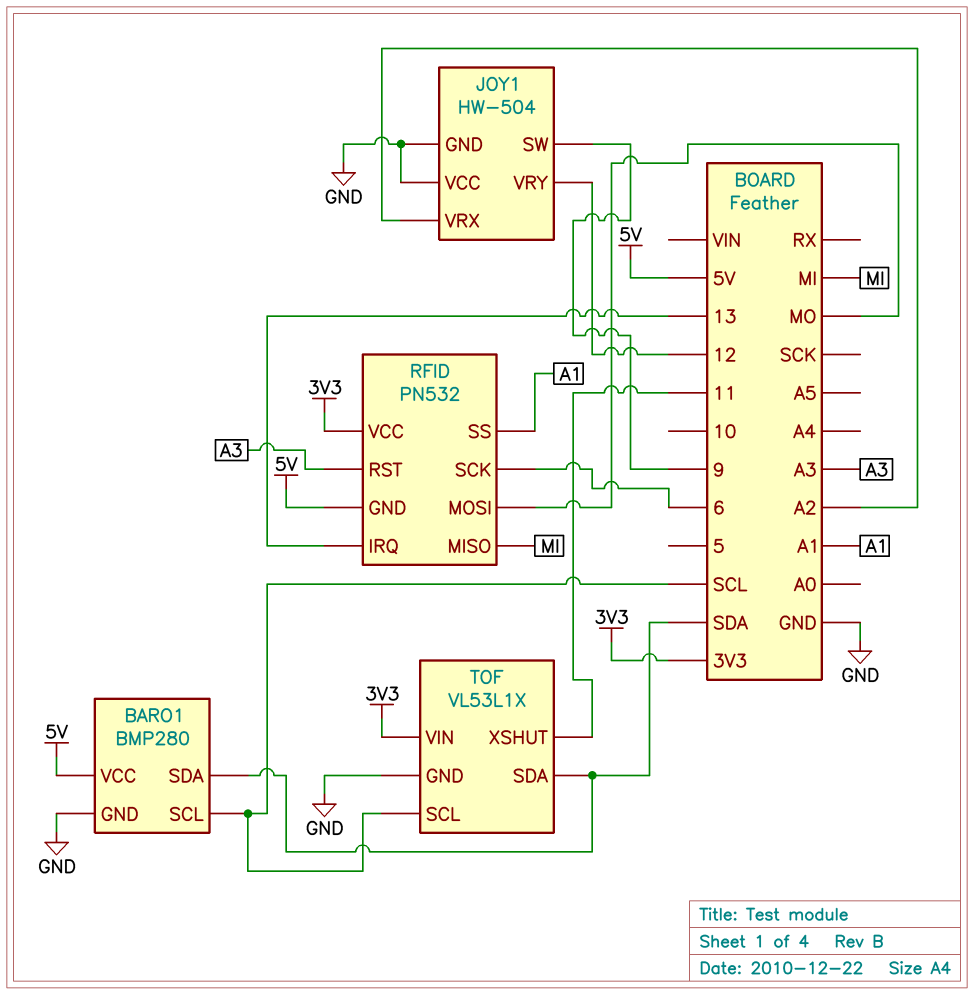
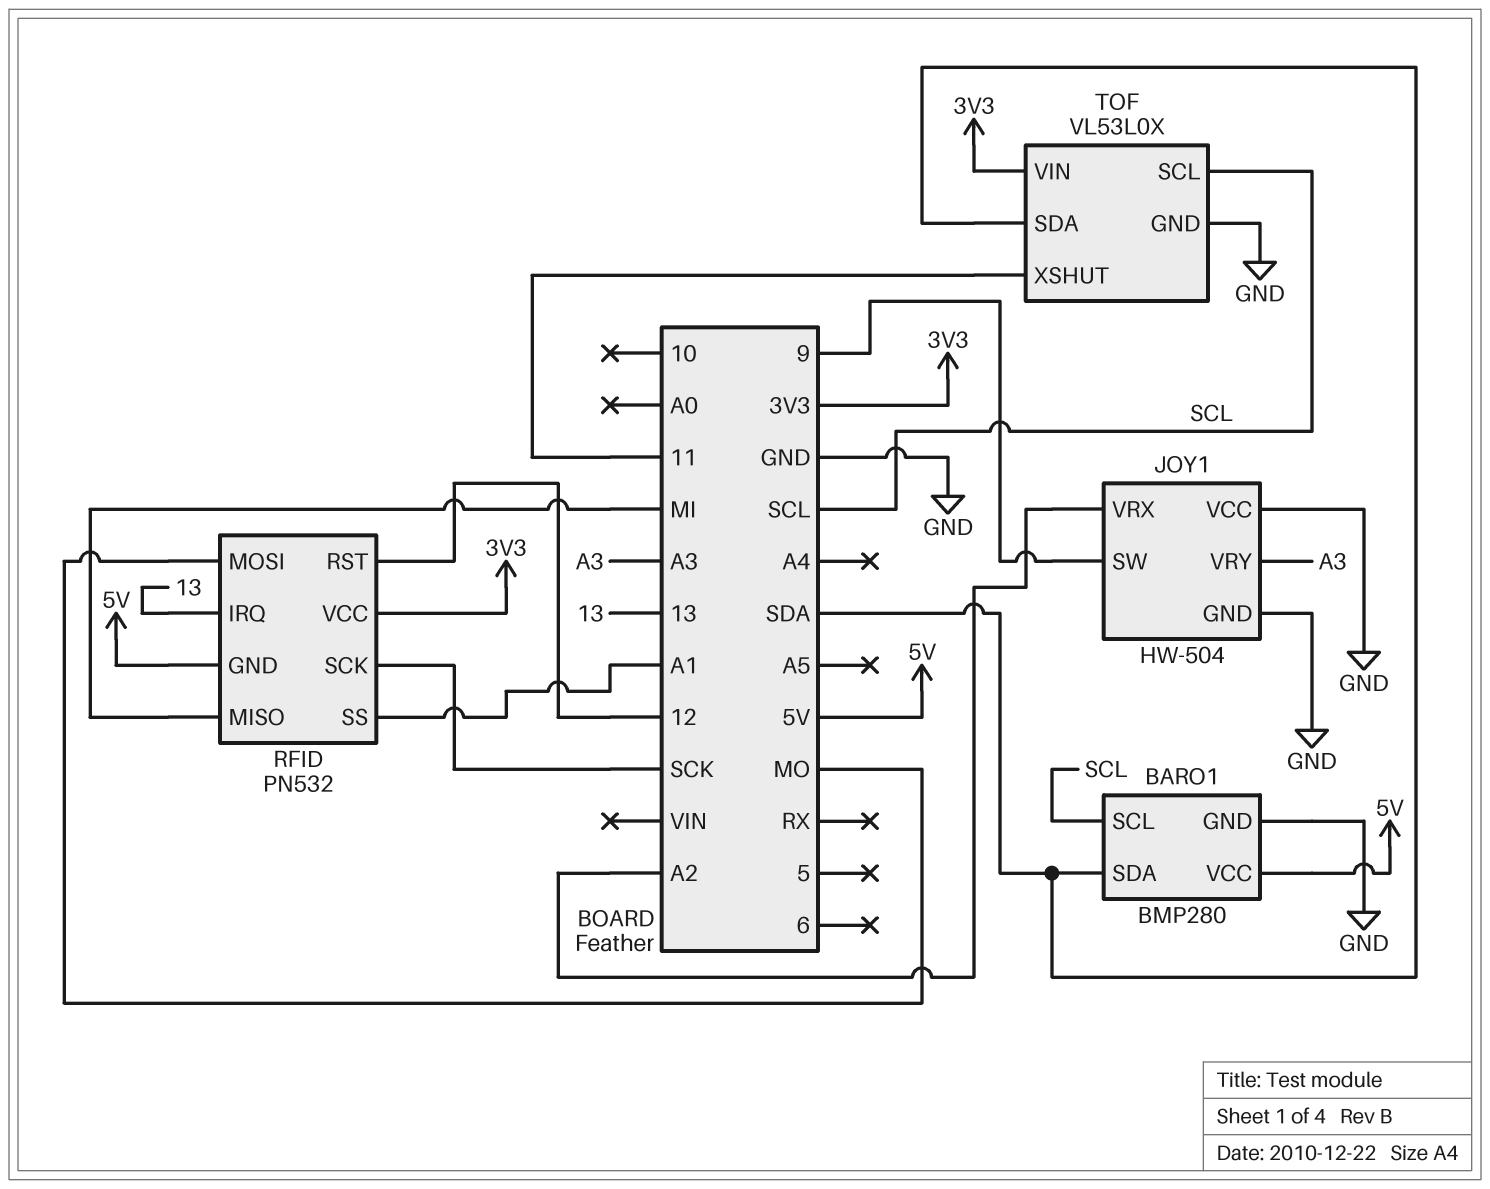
JOY1 pin VRY: 12 -> A3
RFID pin RST: A3 -> 12
RFID pin SCK: 6 -> SCK
TOF: VL53L1X -> VL53L0X

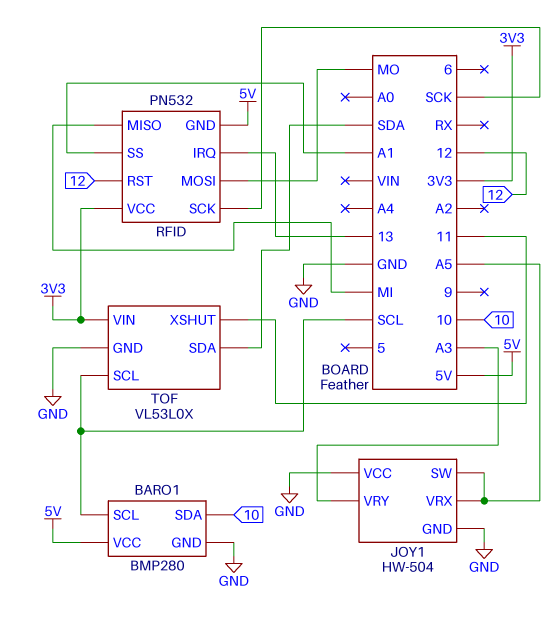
BARO1 pin SDA: SDA -> 10
JOY1 pin SW: 9 -> A5
JOY1 pin VRX: A2 -> A5

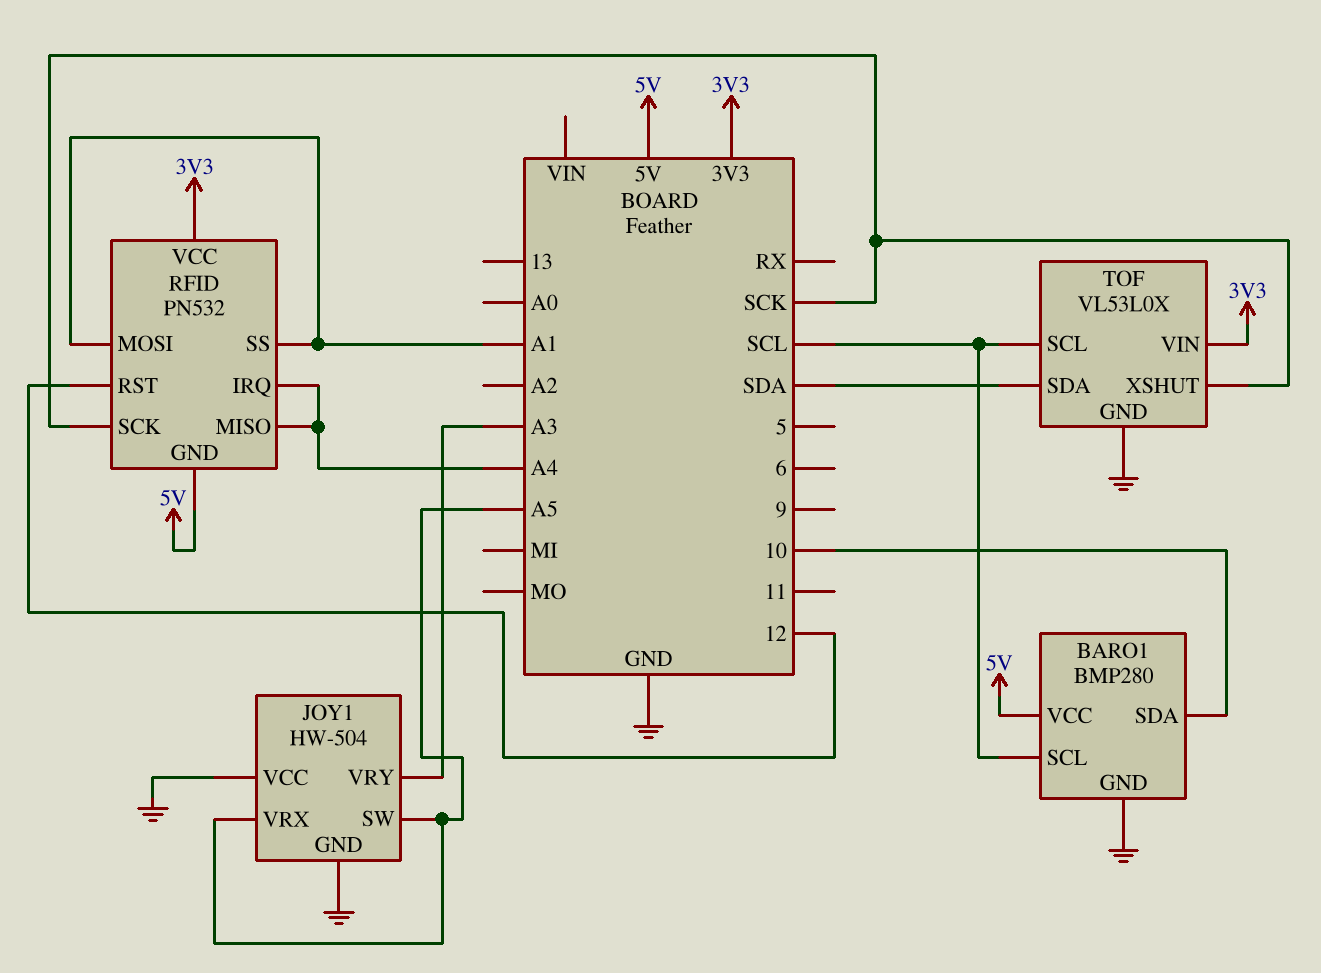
RFID pin IRQ: 13 -> A4
RFID pin MISO: MI -> A4
RFID pin MOSI: MO -> A1
TOF pin XSHUT: 11 -> SCK

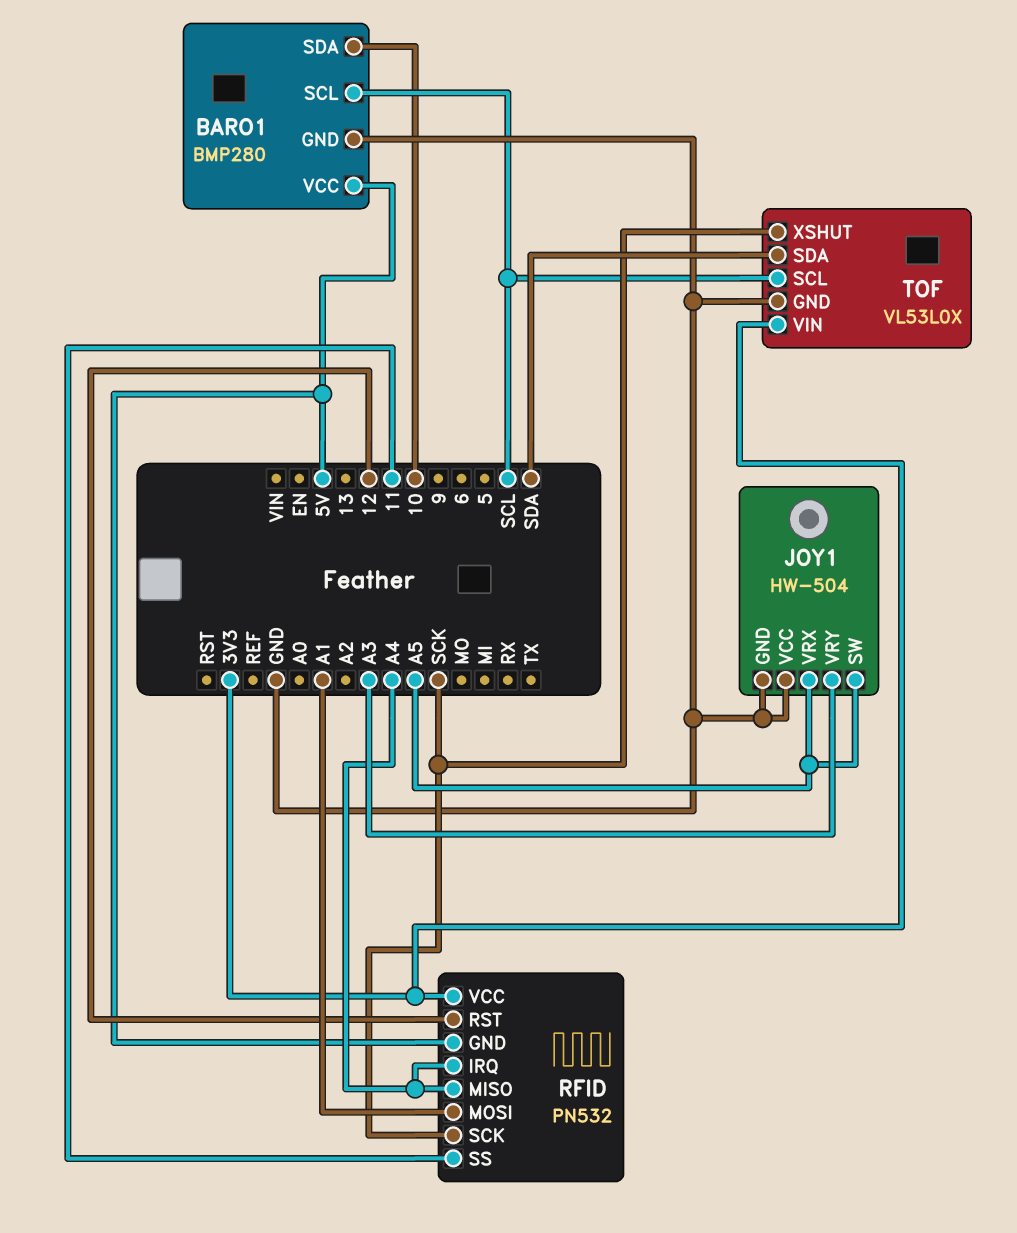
RFID pin SS: A1 -> 11

